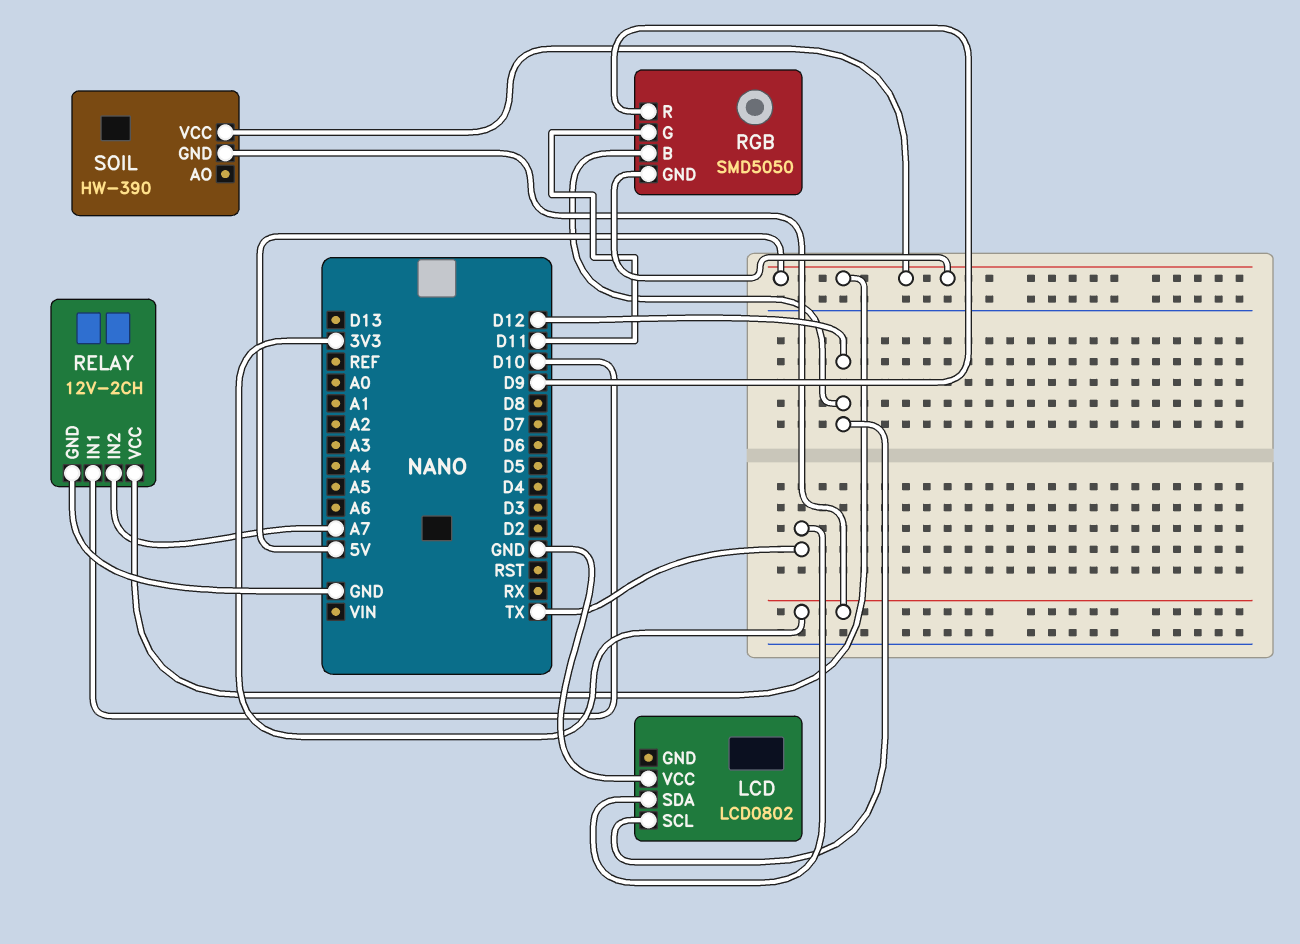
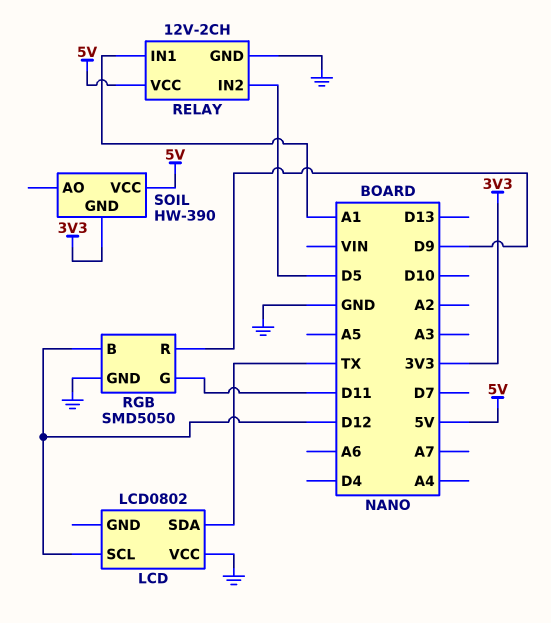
RELAY pin IN1: D10 -> A1
RELAY pin IN2: A7 -> D5
RGB pin GND: 5V -> GND

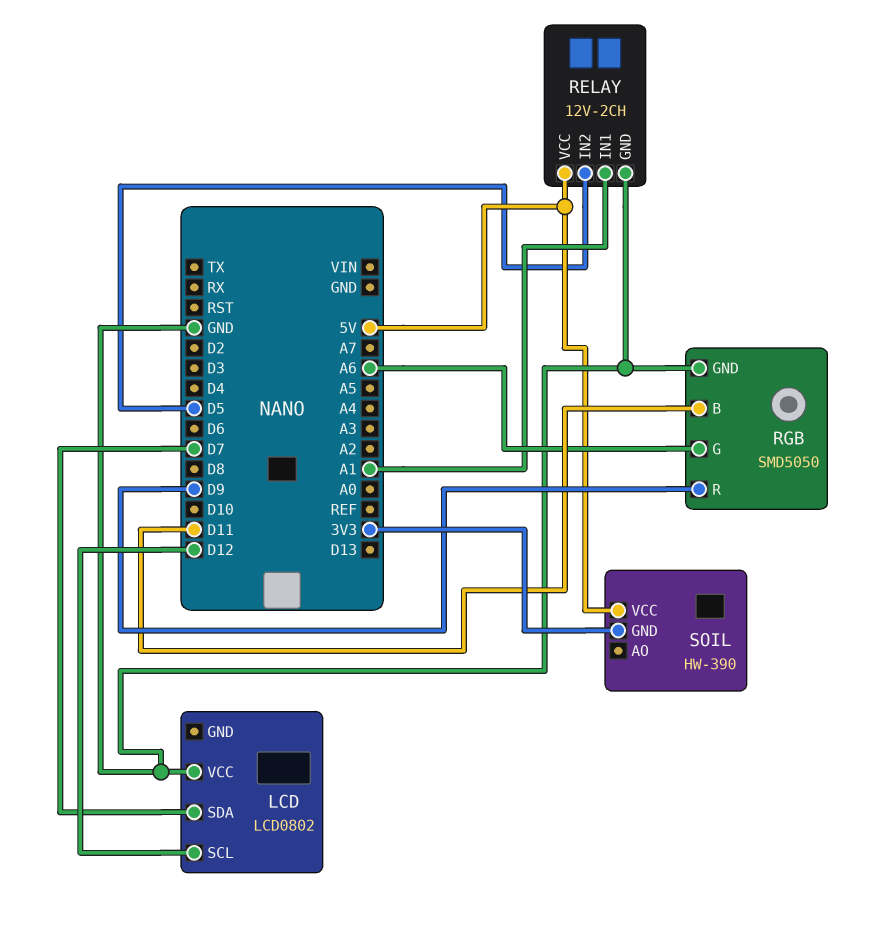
LCD pin SDA: TX -> D7
RGB pin B: D12 -> D11
RGB pin G: D11 -> A6

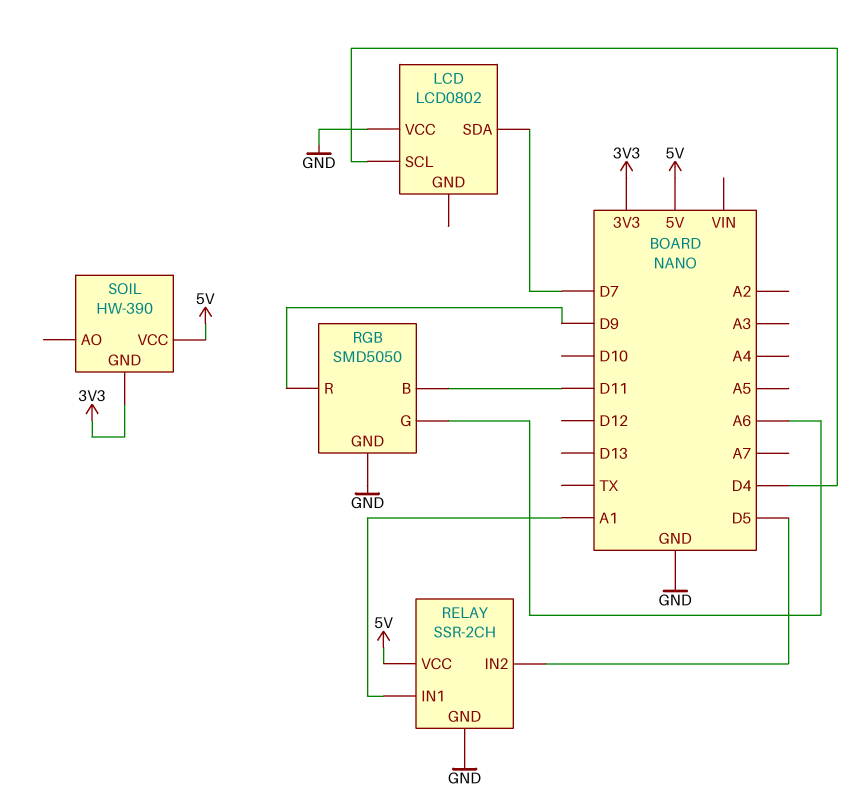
LCD pin SCL: D12 -> D4
RELAY: 12V-2CH -> SSR-2CH

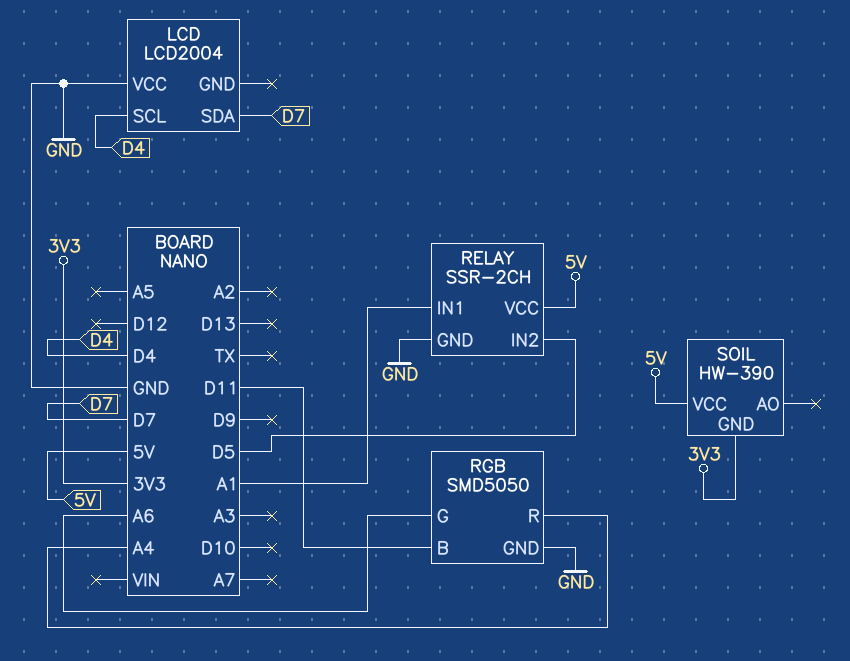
LCD: LCD0802 -> LCD2004
RGB pin R: D9 -> A4

